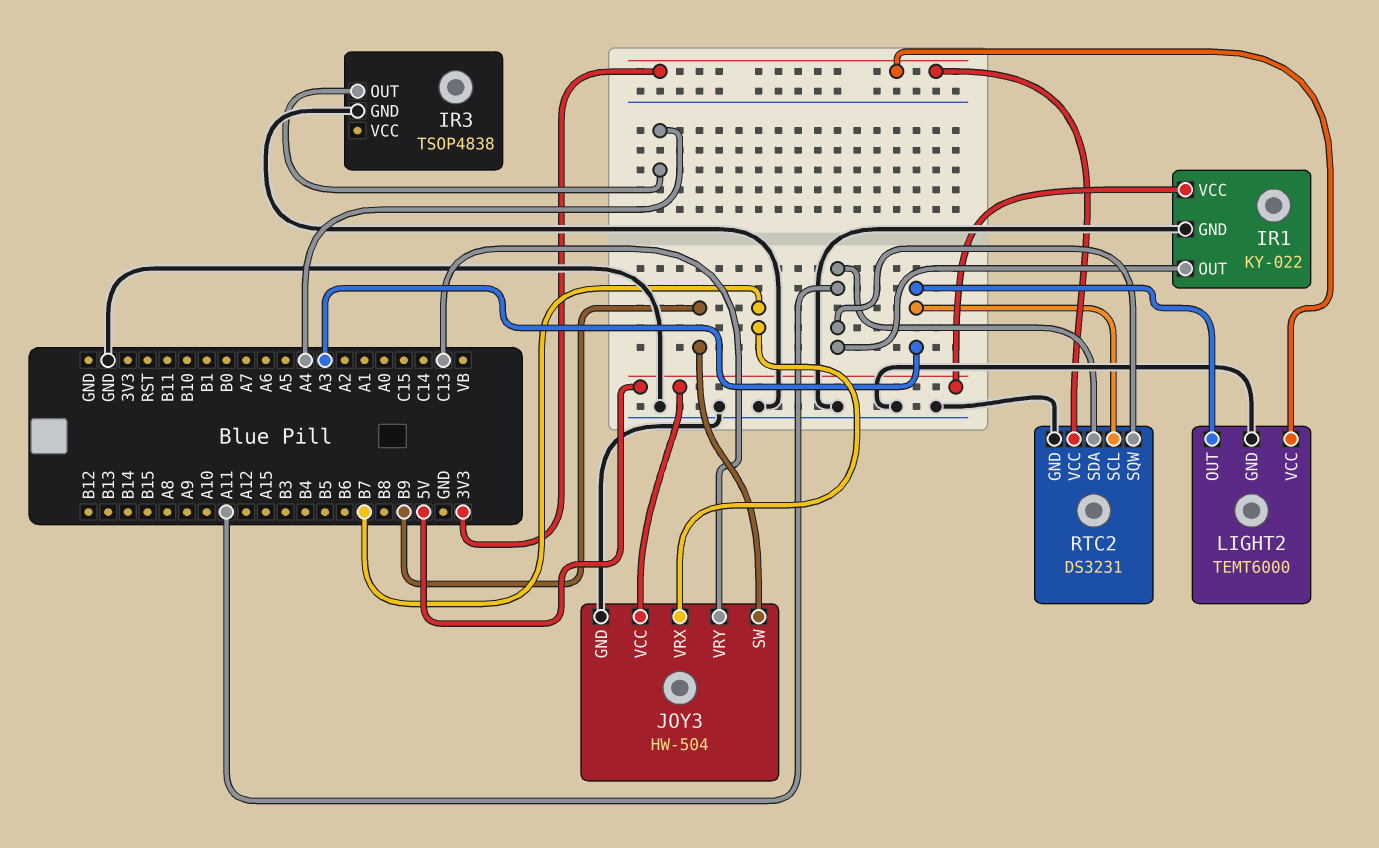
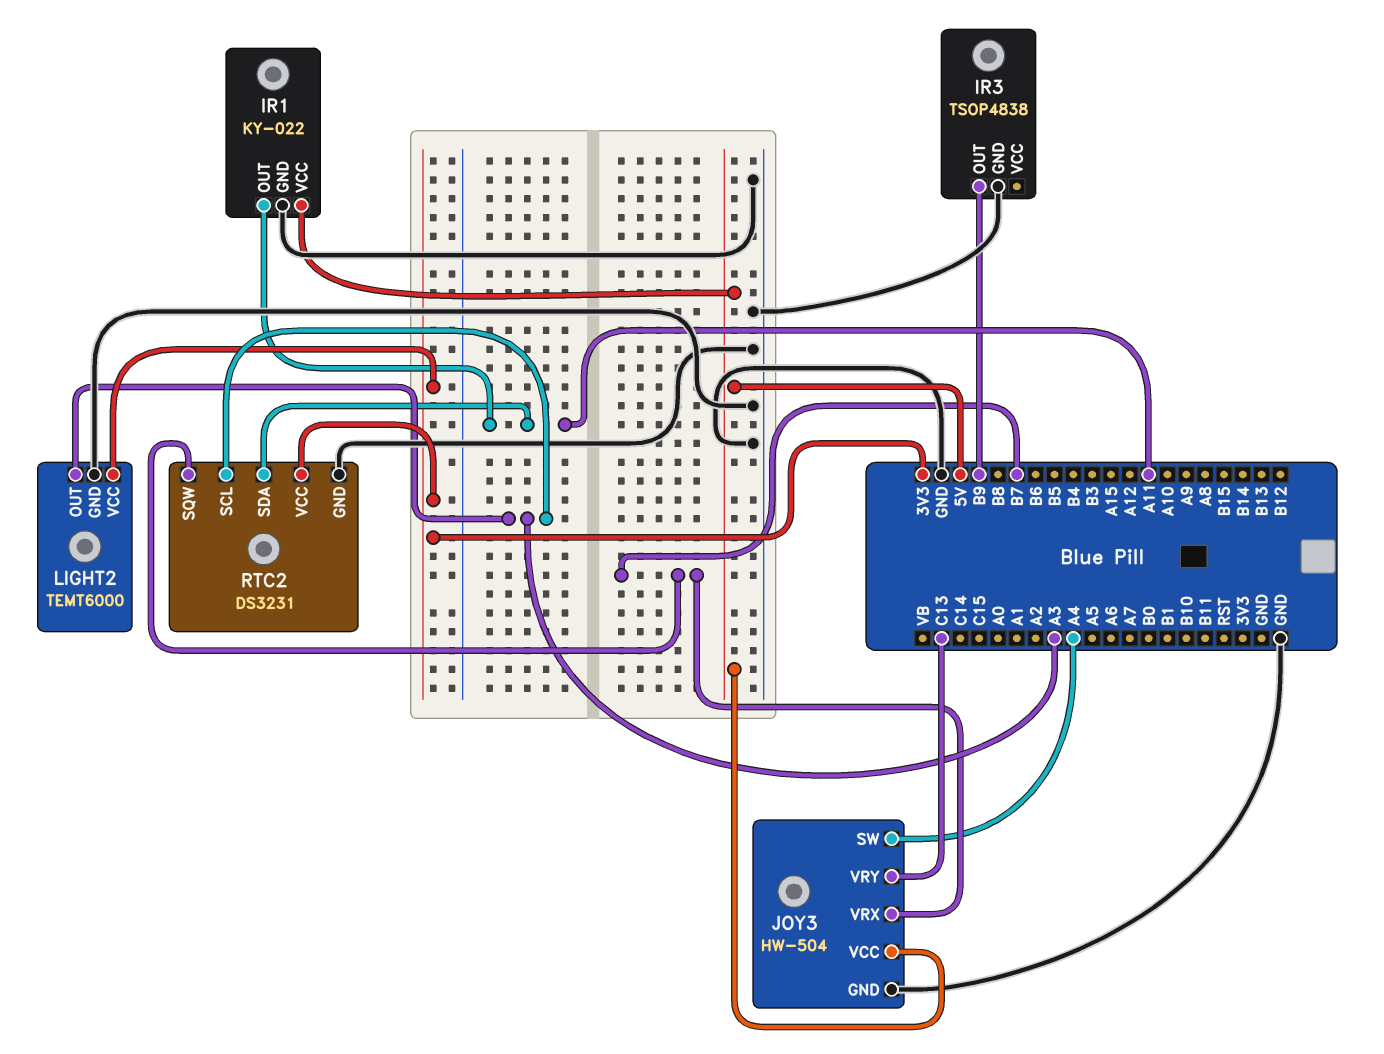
IR3 pin OUT: A4 -> B9
JOY3 pin SW: B9 -> A4
RTC2 pin SQW: A11 -> B7

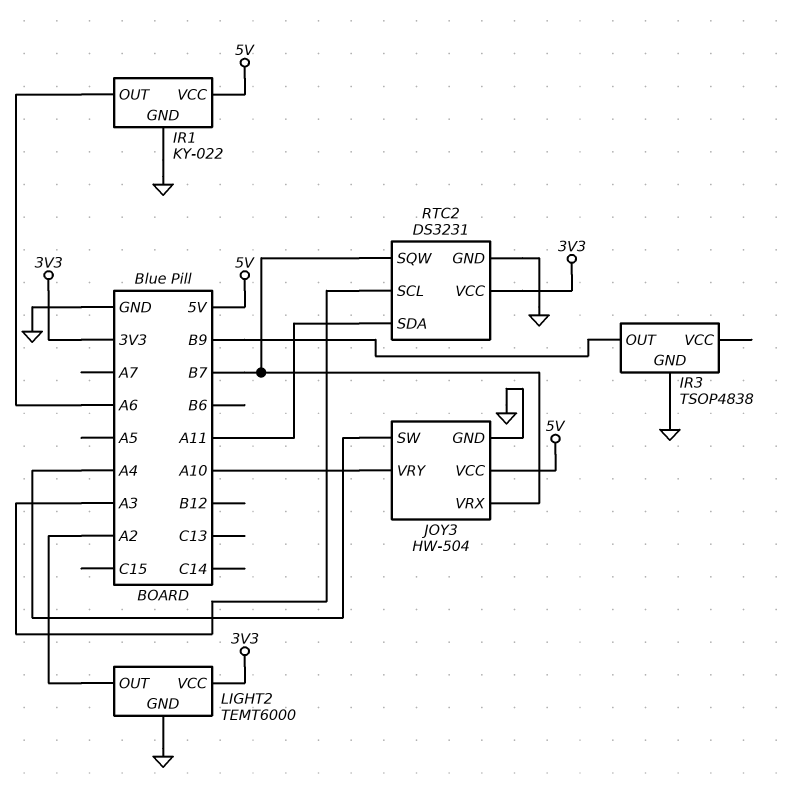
IR1 pin OUT: A11 -> A6
JOY3 pin VRY: C13 -> A10
LIGHT2 pin OUT: A3 -> A2

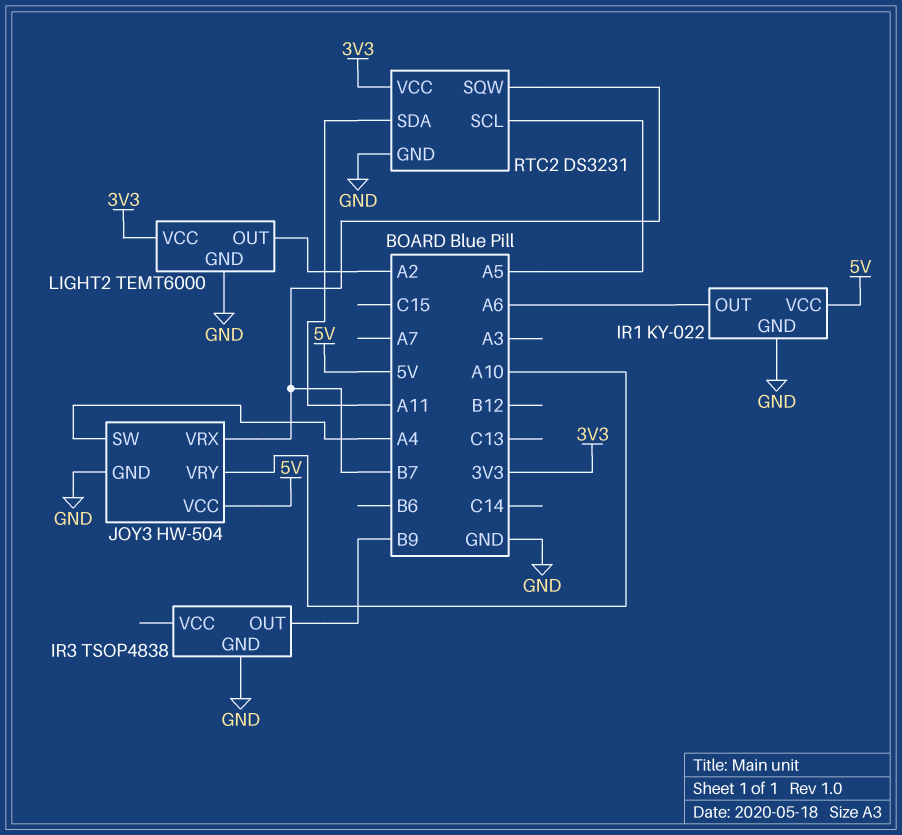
RTC2 pin SCL: A3 -> A5

